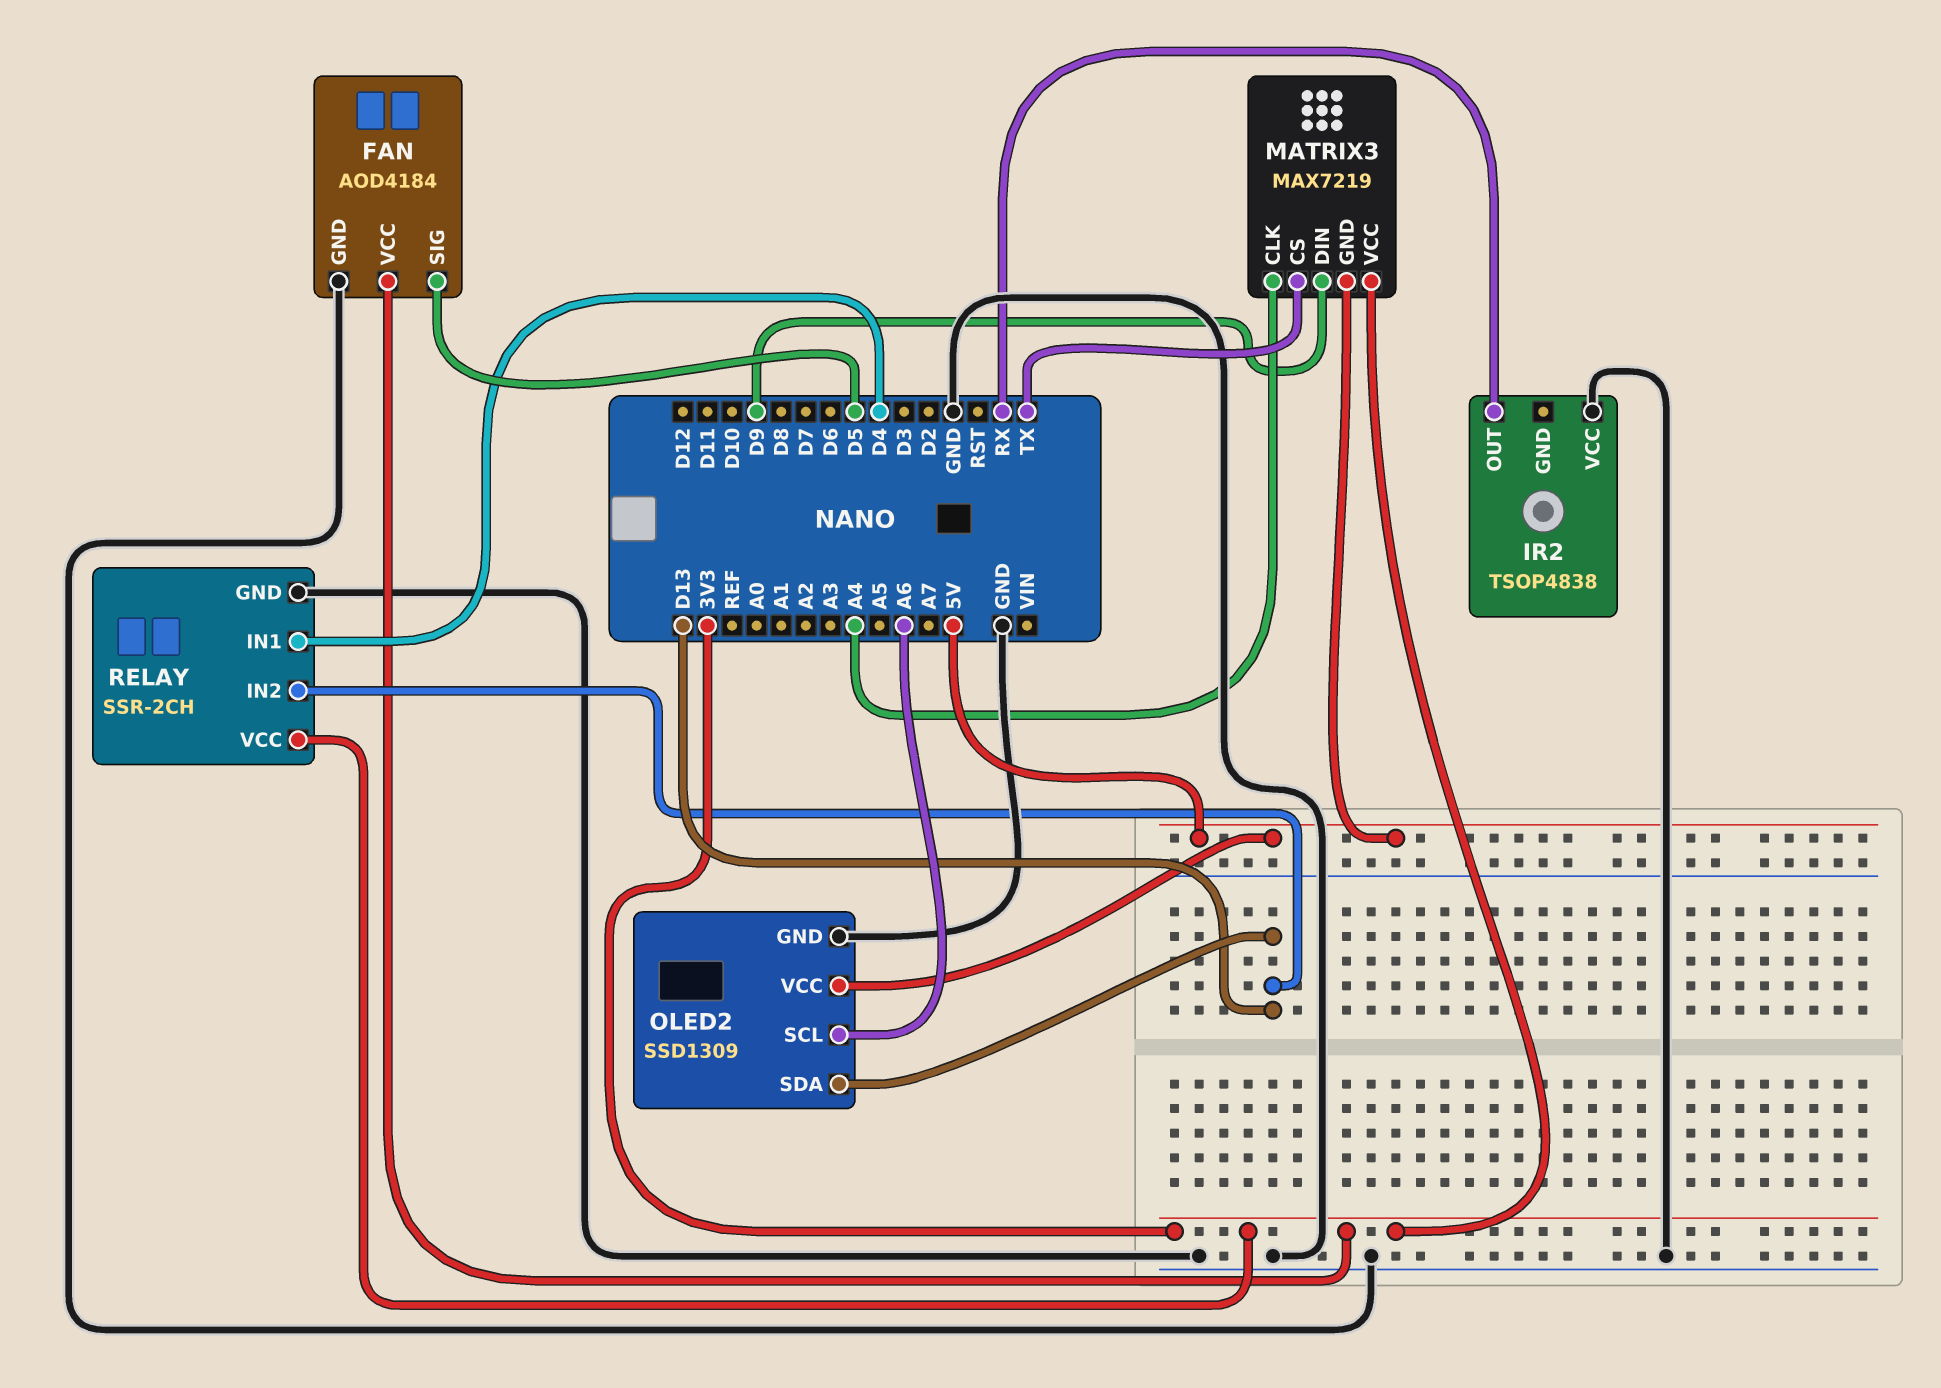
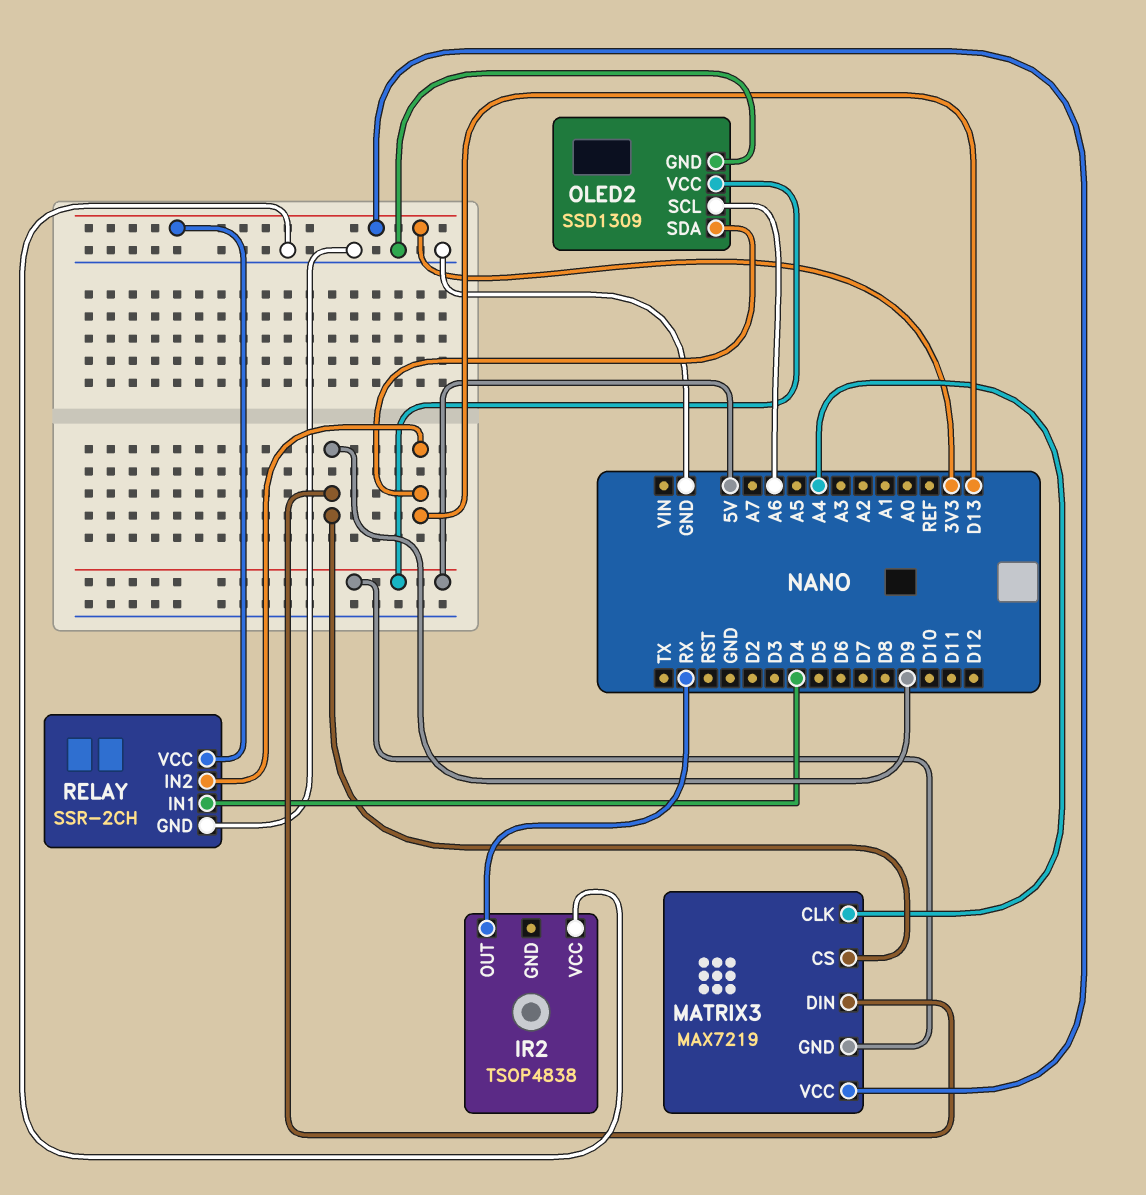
FAN: AOD4184 -> none
FAN pin GND: GND -> none
FAN pin SIG: D5 -> none
FAN pin VCC: 3V3 -> none
MATRIX3 pin CS: TX -> D9

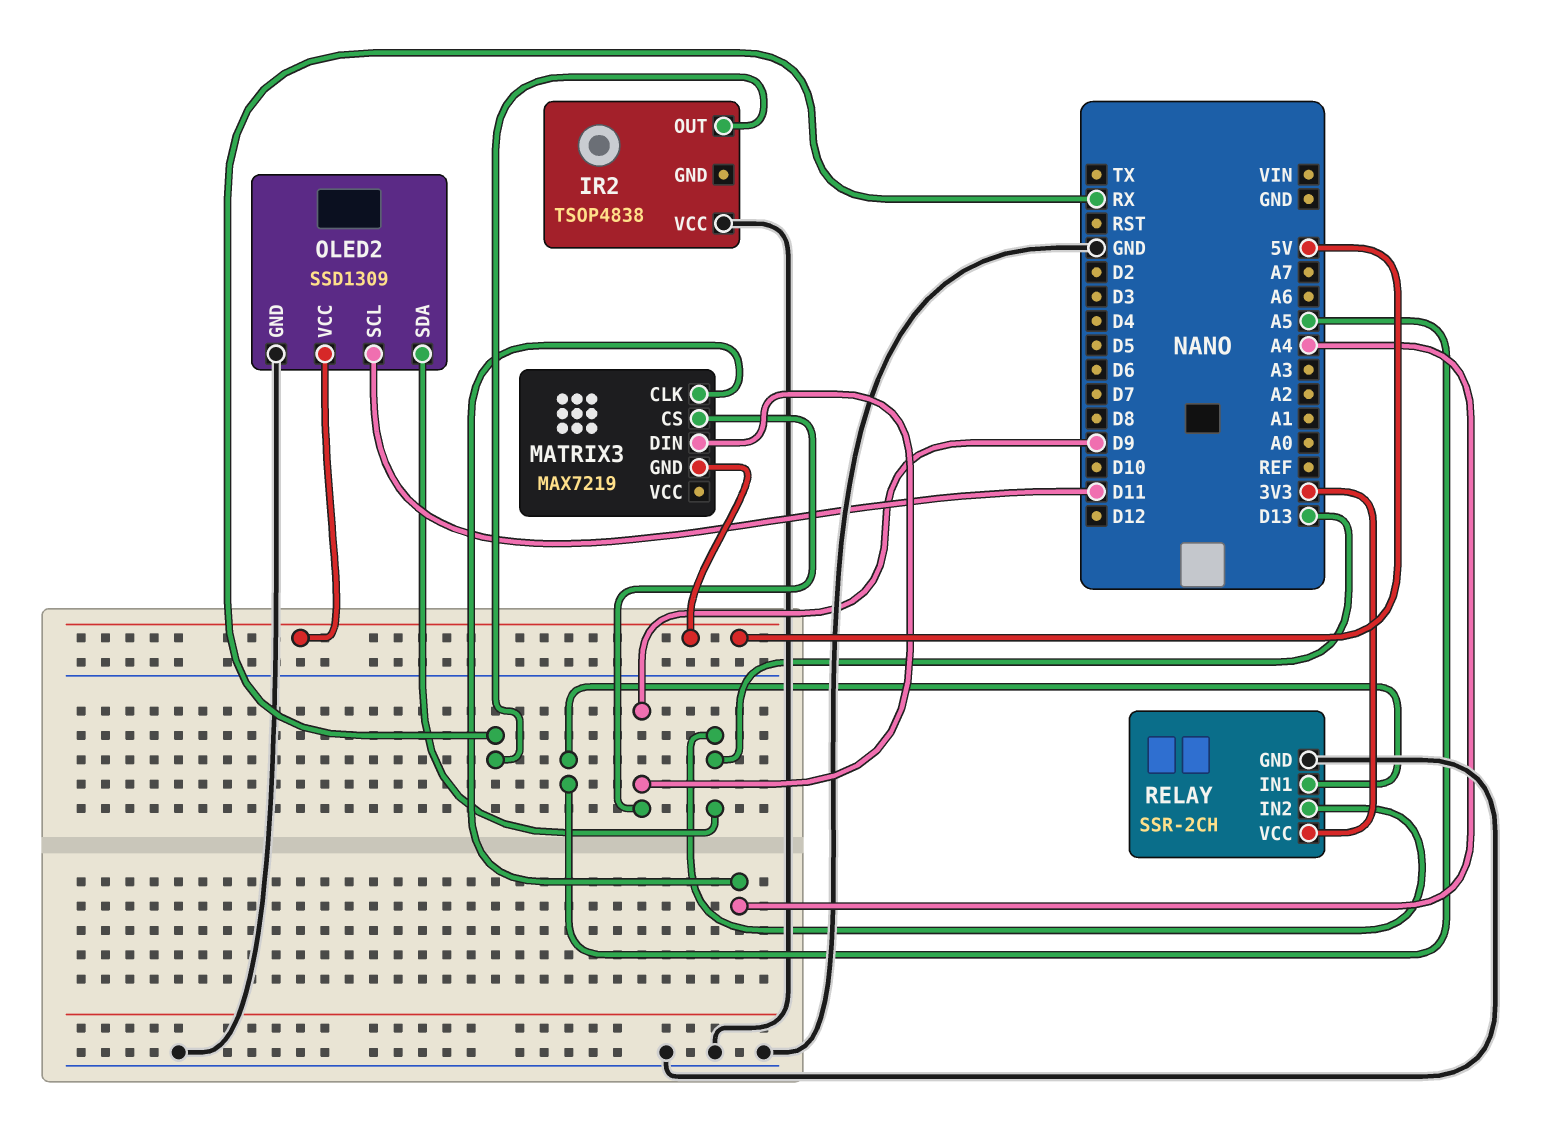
MATRIX3 pin VCC: 3V3 -> none
OLED2 pin SCL: A6 -> D11
RELAY pin IN1: D4 -> A5

